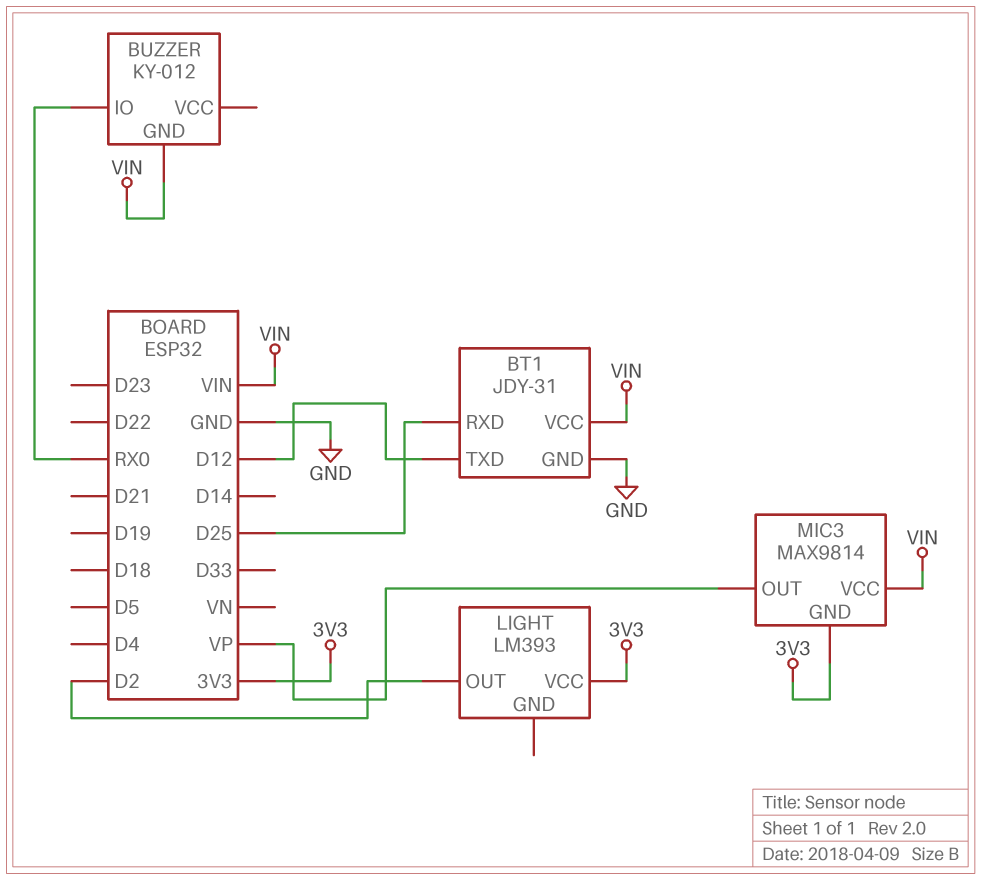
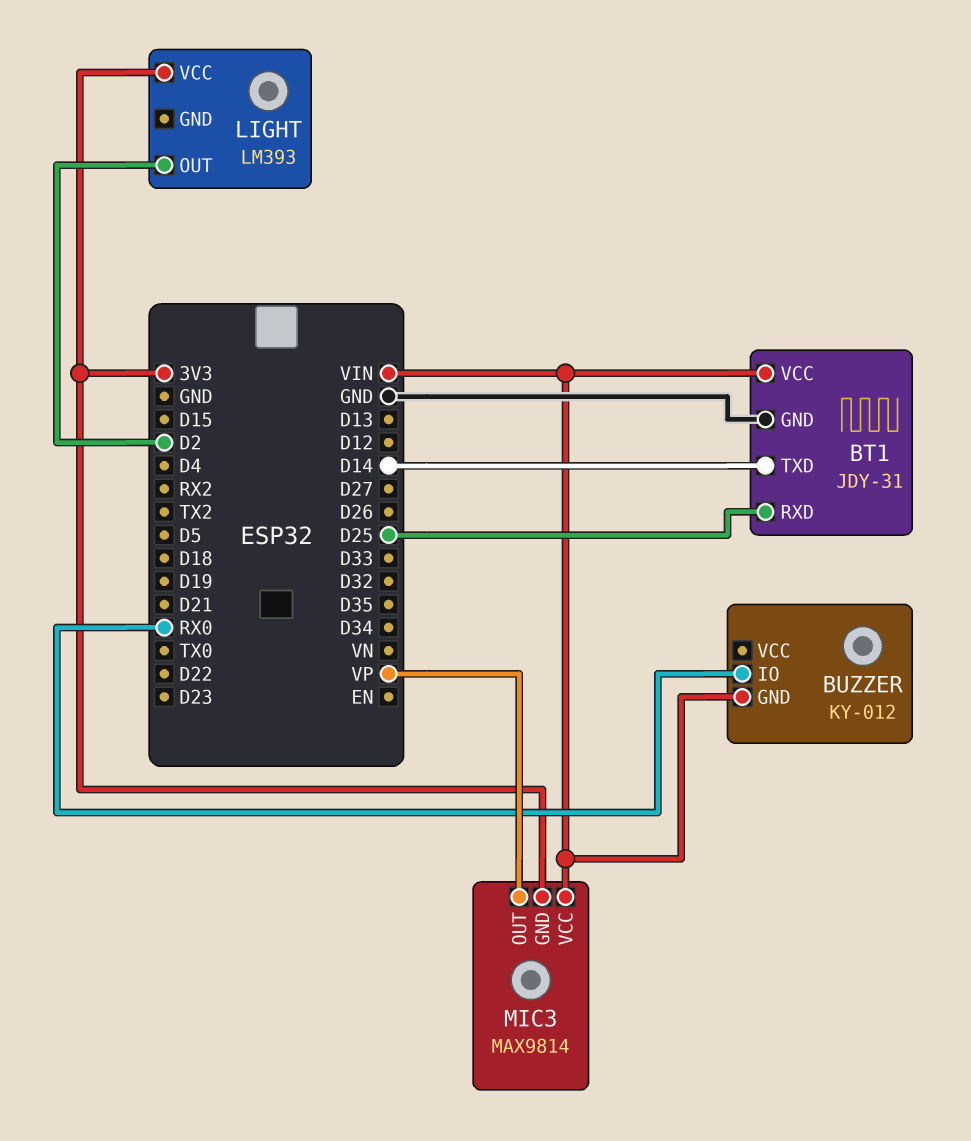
BT1 pin TXD: D12 -> D14

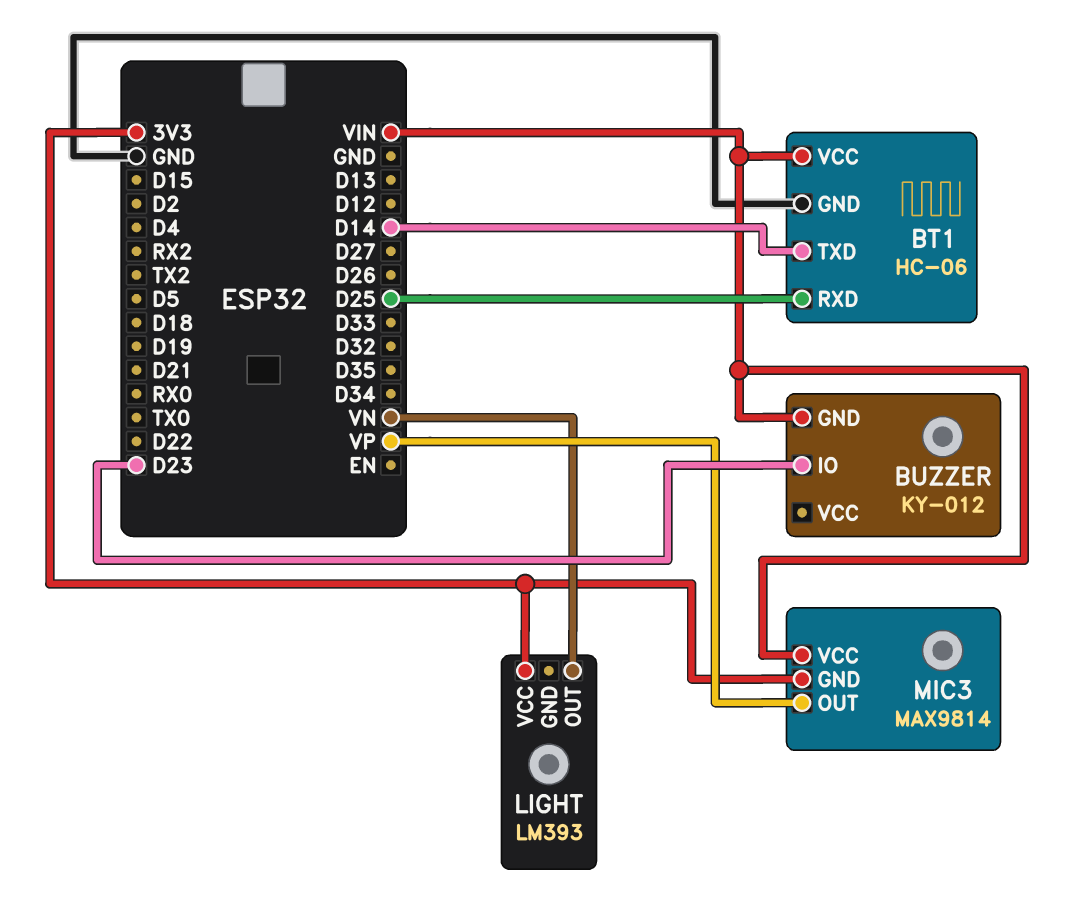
BT1: JDY-31 -> HC-06
BUZZER pin IO: RX0 -> D23
LIGHT pin OUT: D2 -> VN

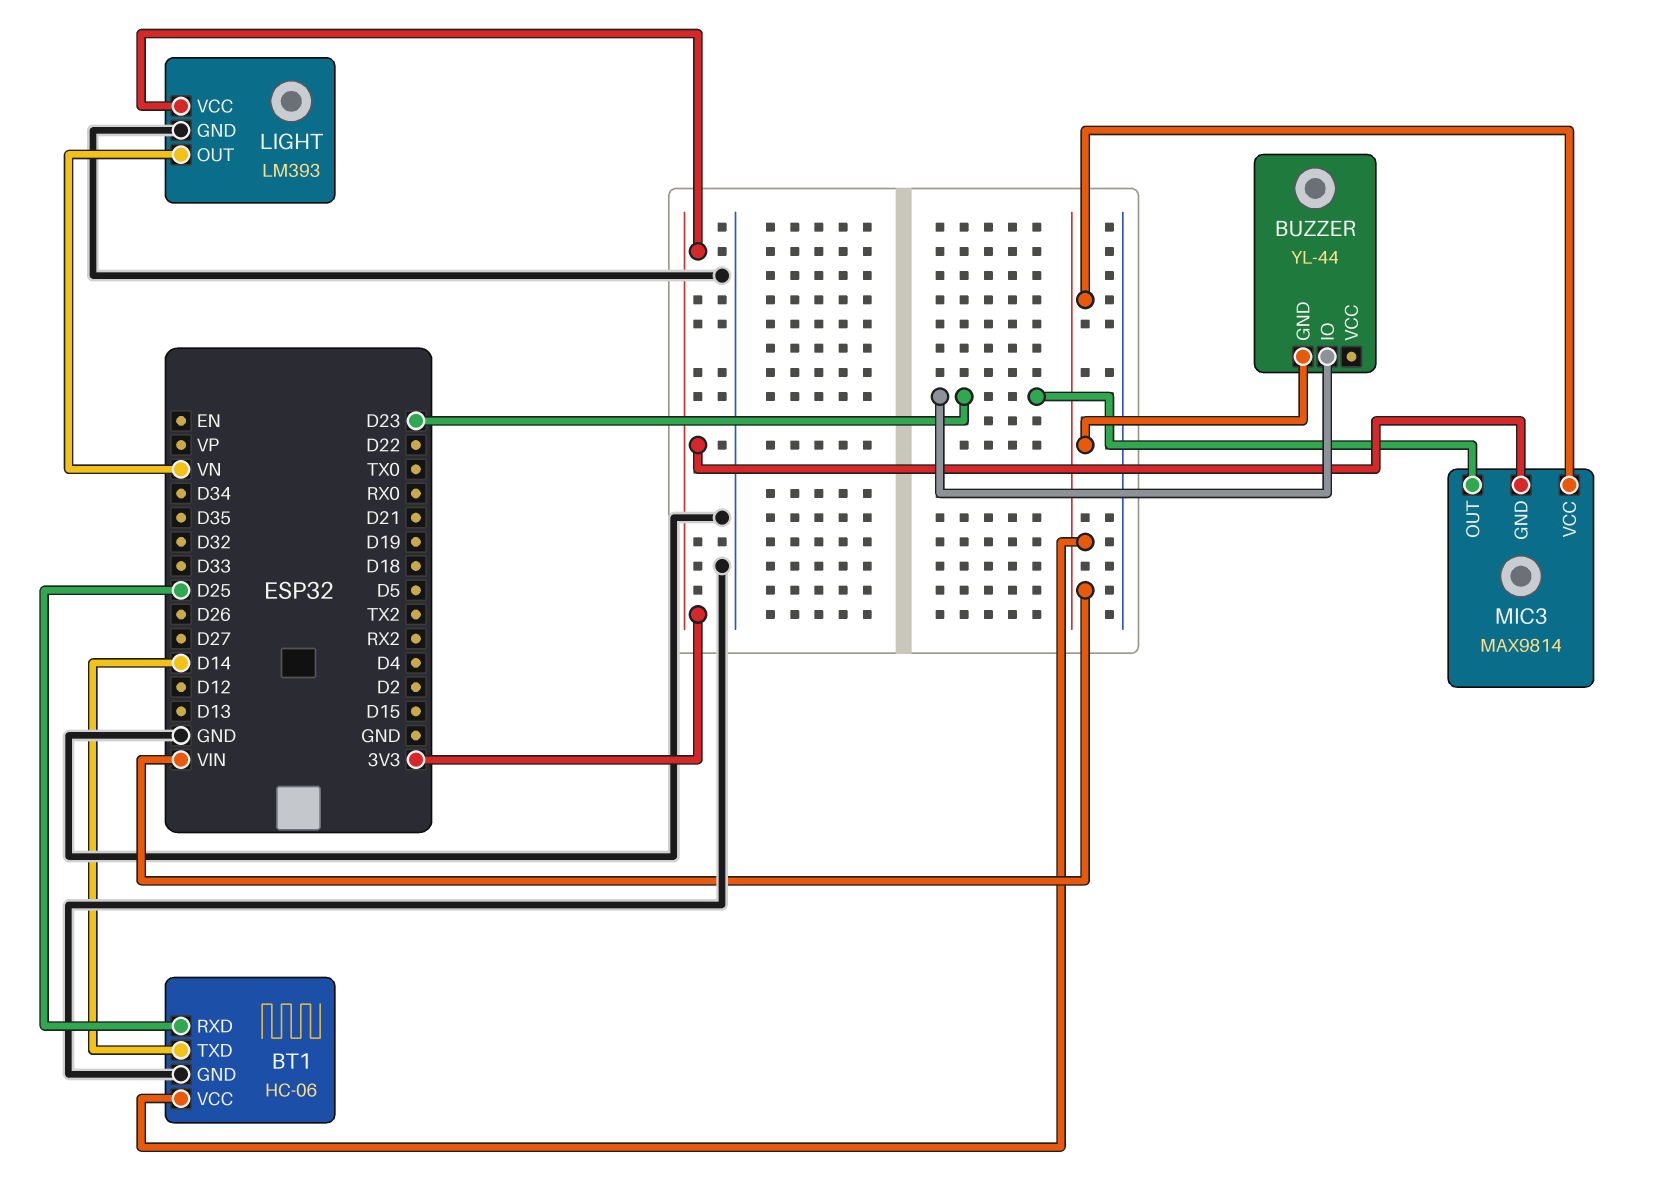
BUZZER: KY-012 -> YL-44
LIGHT pin GND: none -> GND
MIC3 pin OUT: VP -> D23

